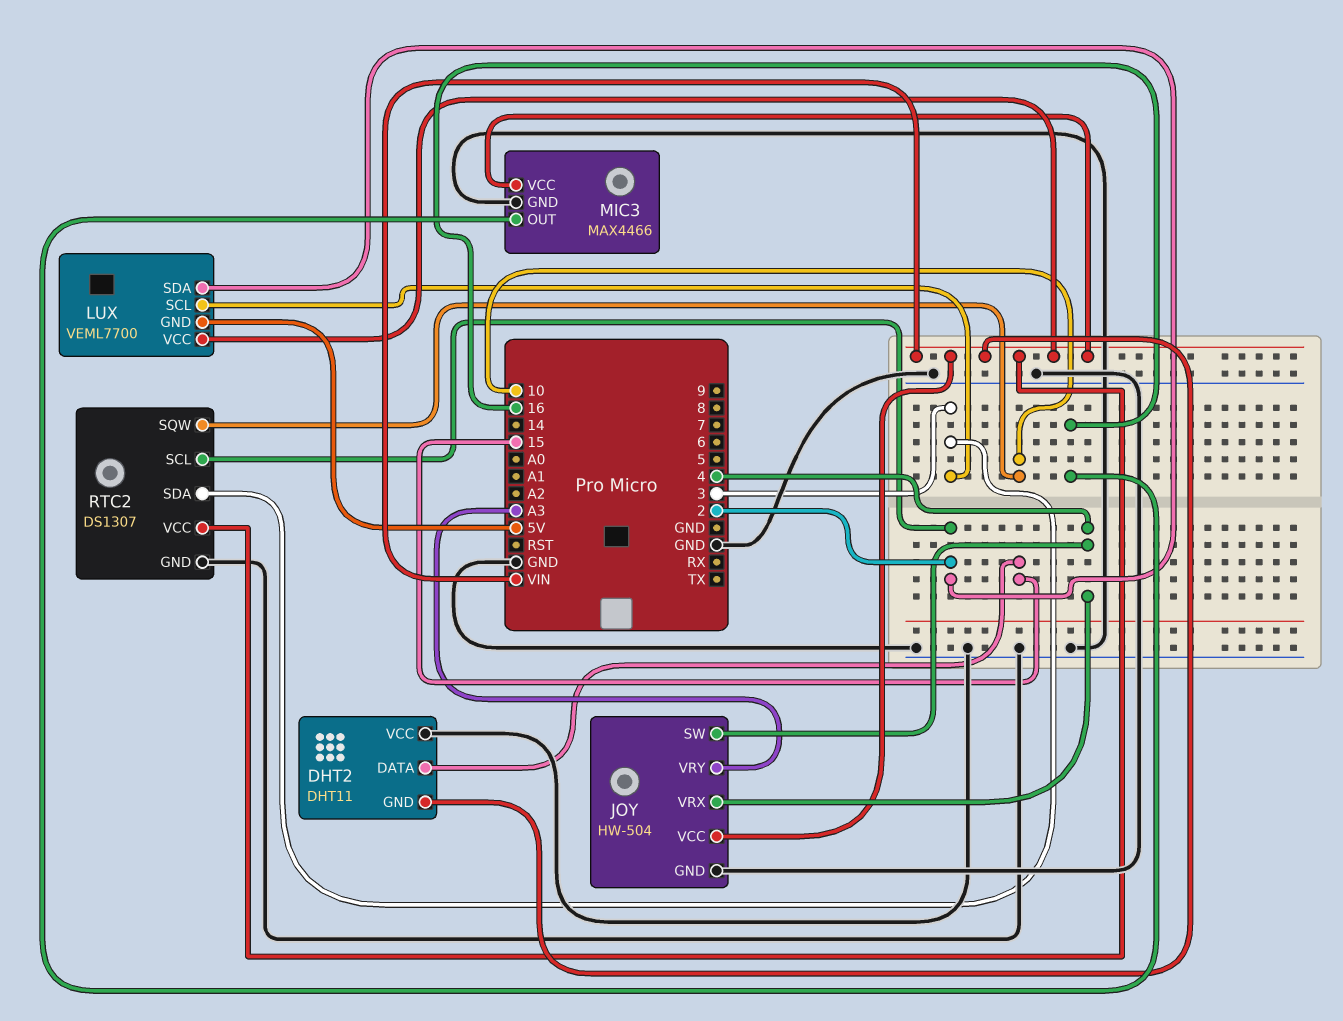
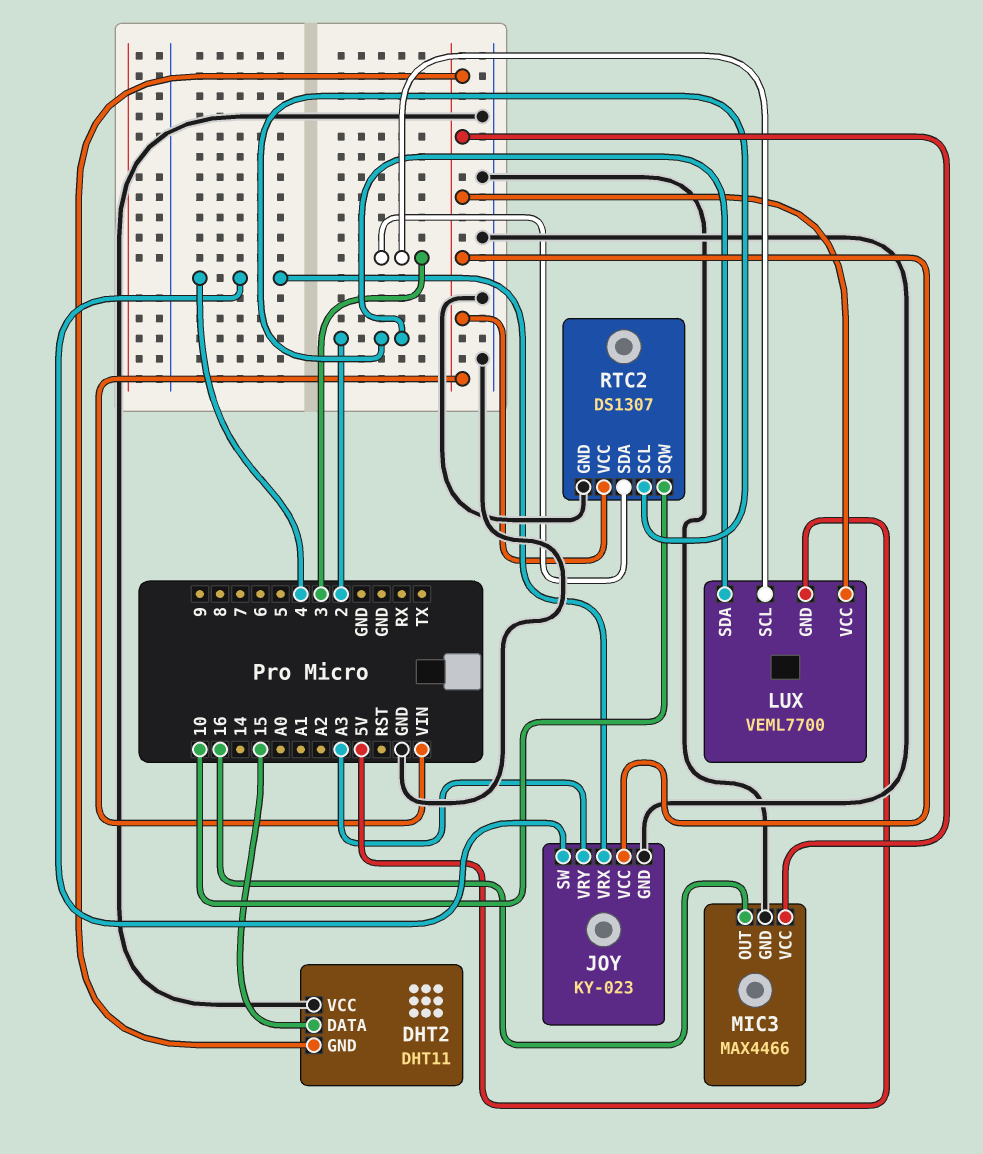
JOY: HW-504 -> KY-023

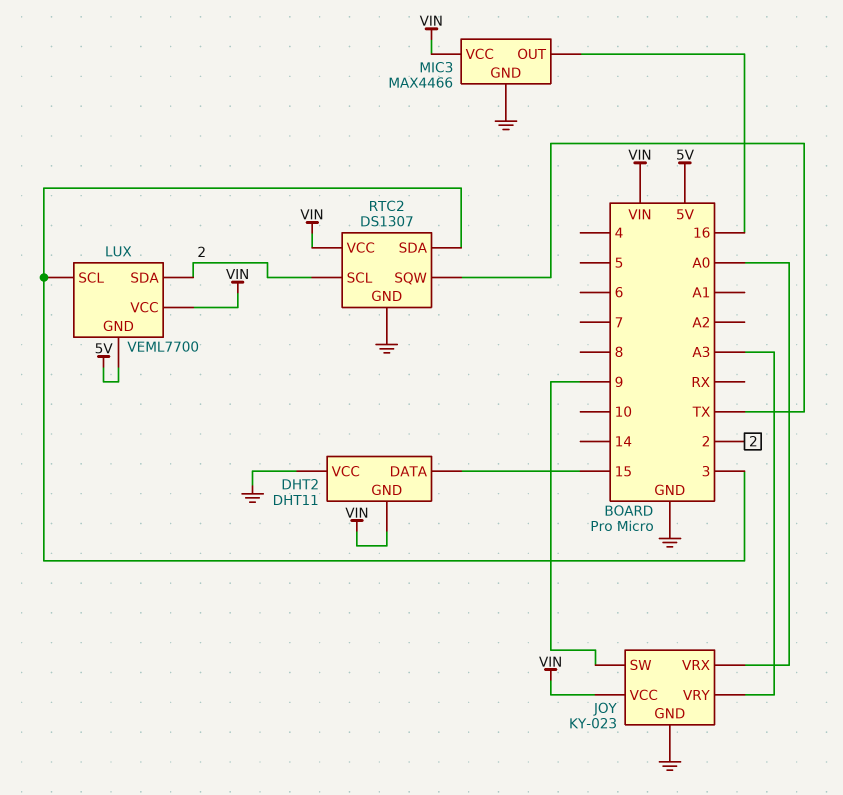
JOY pin SW: 4 -> 9
JOY pin VRX: 4 -> A0
RTC2 pin SQW: 10 -> TX

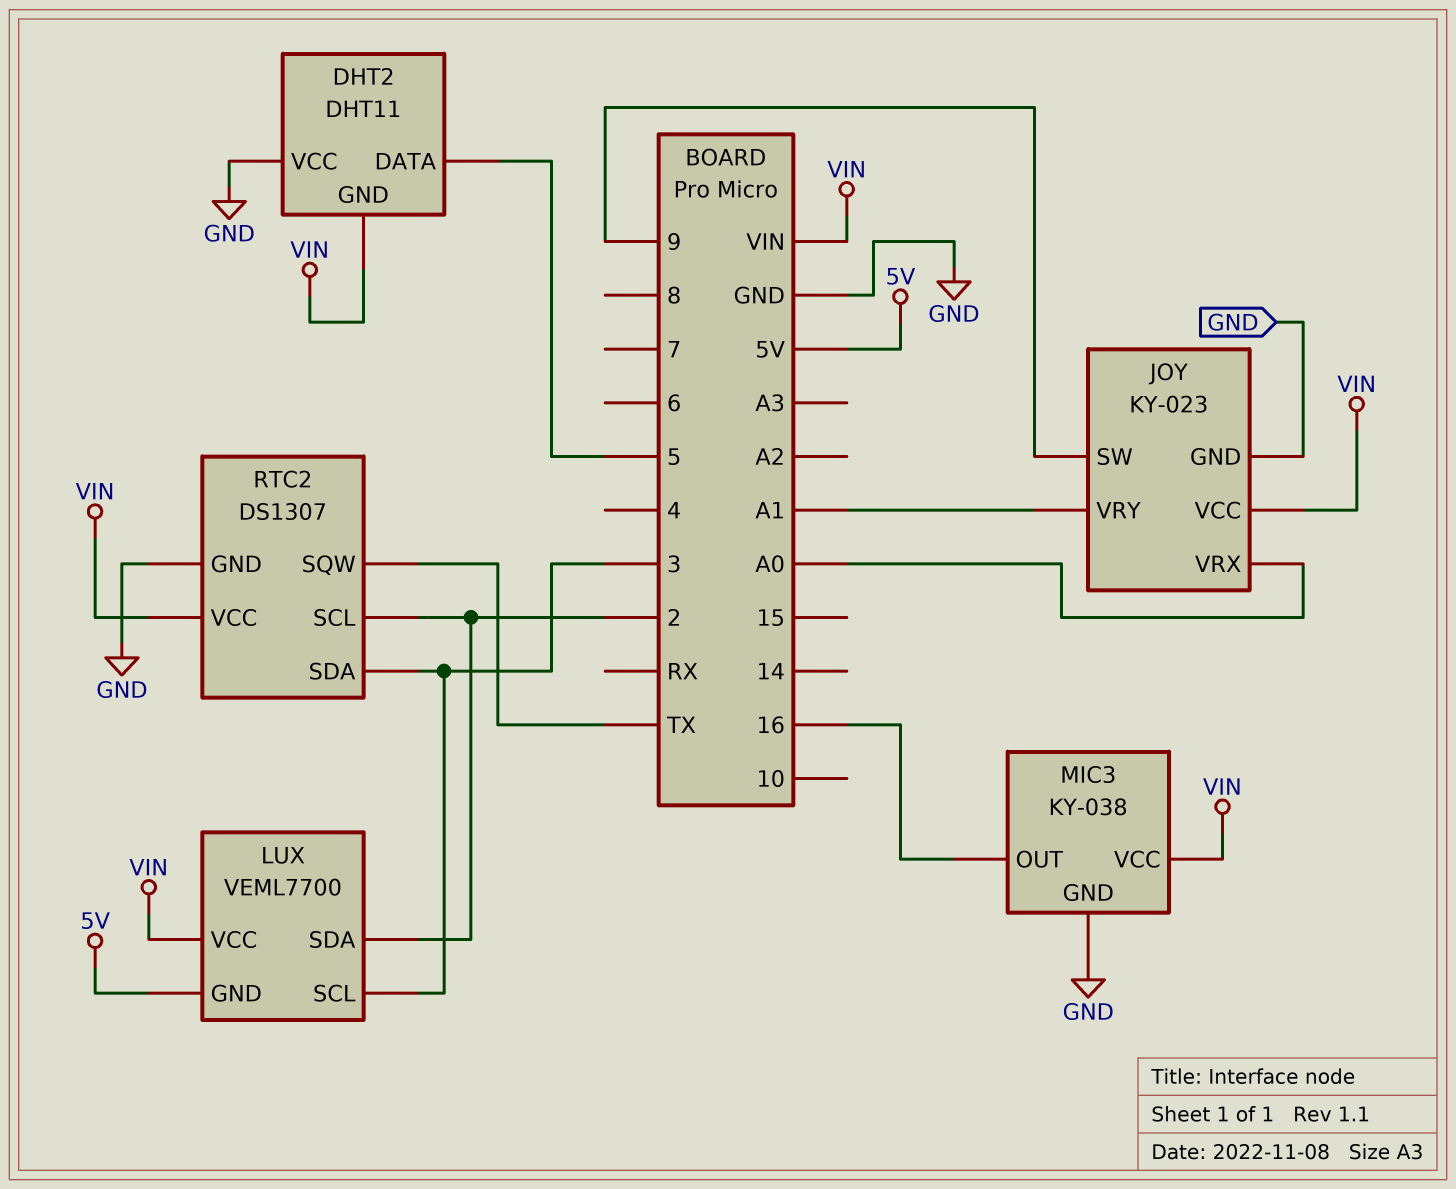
DHT2 pin DATA: 15 -> 5
JOY pin VRY: A3 -> A1
MIC3: MAX4466 -> KY-038

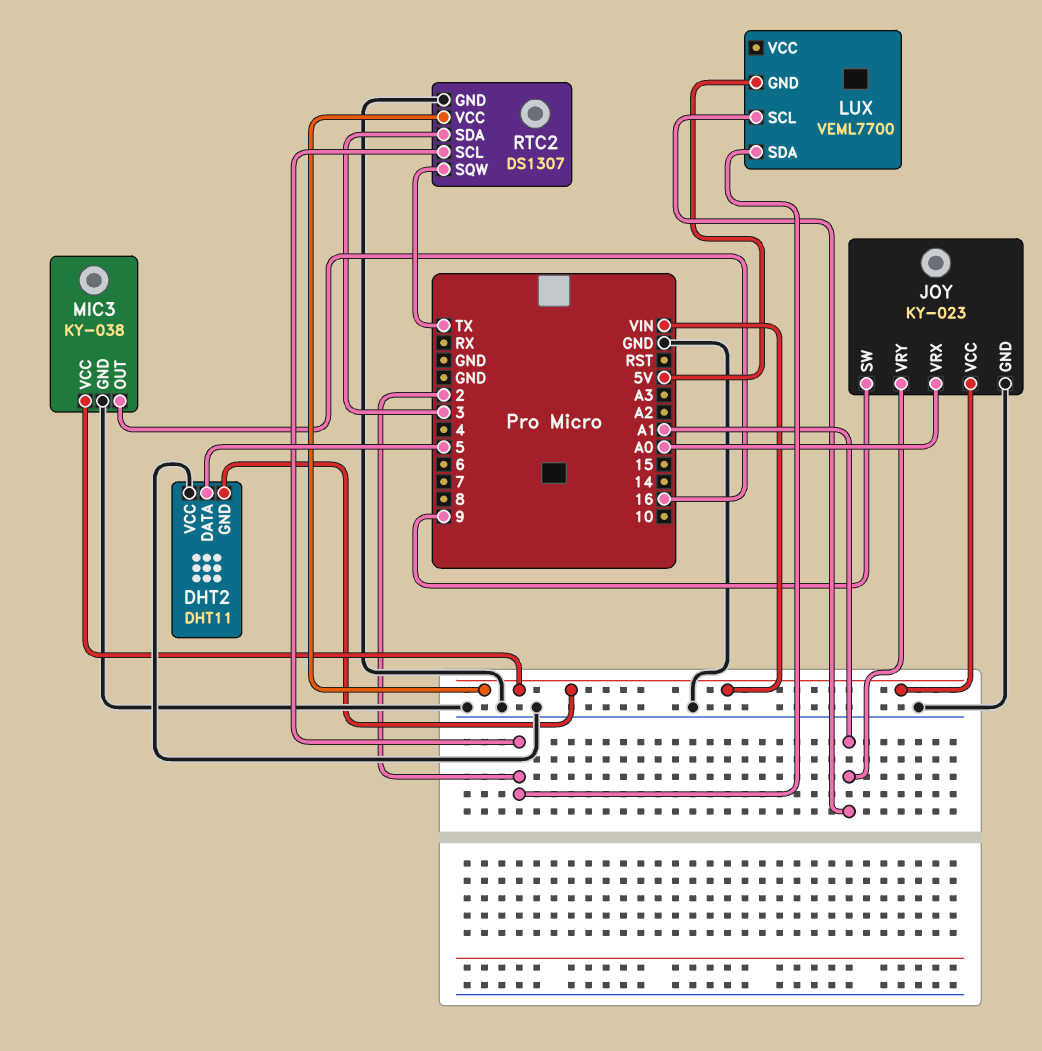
LUX pin SCL: 3 -> A1
LUX pin VCC: VIN -> none

